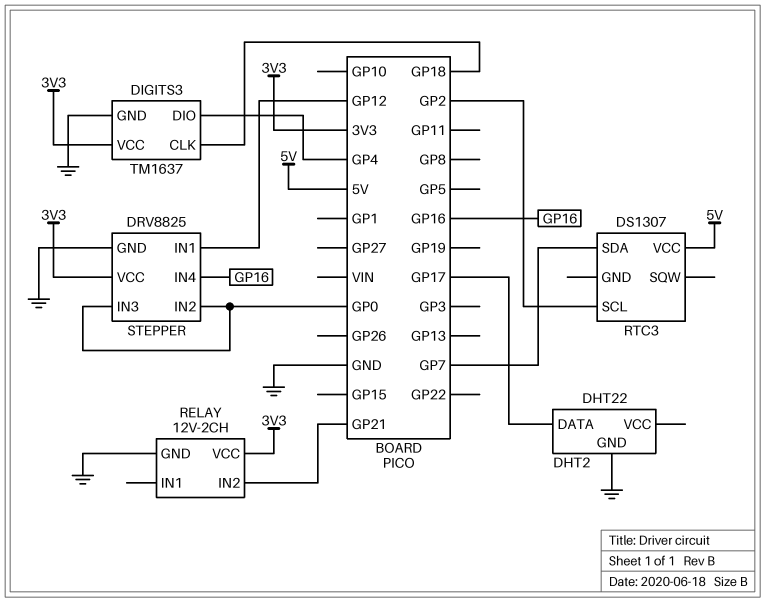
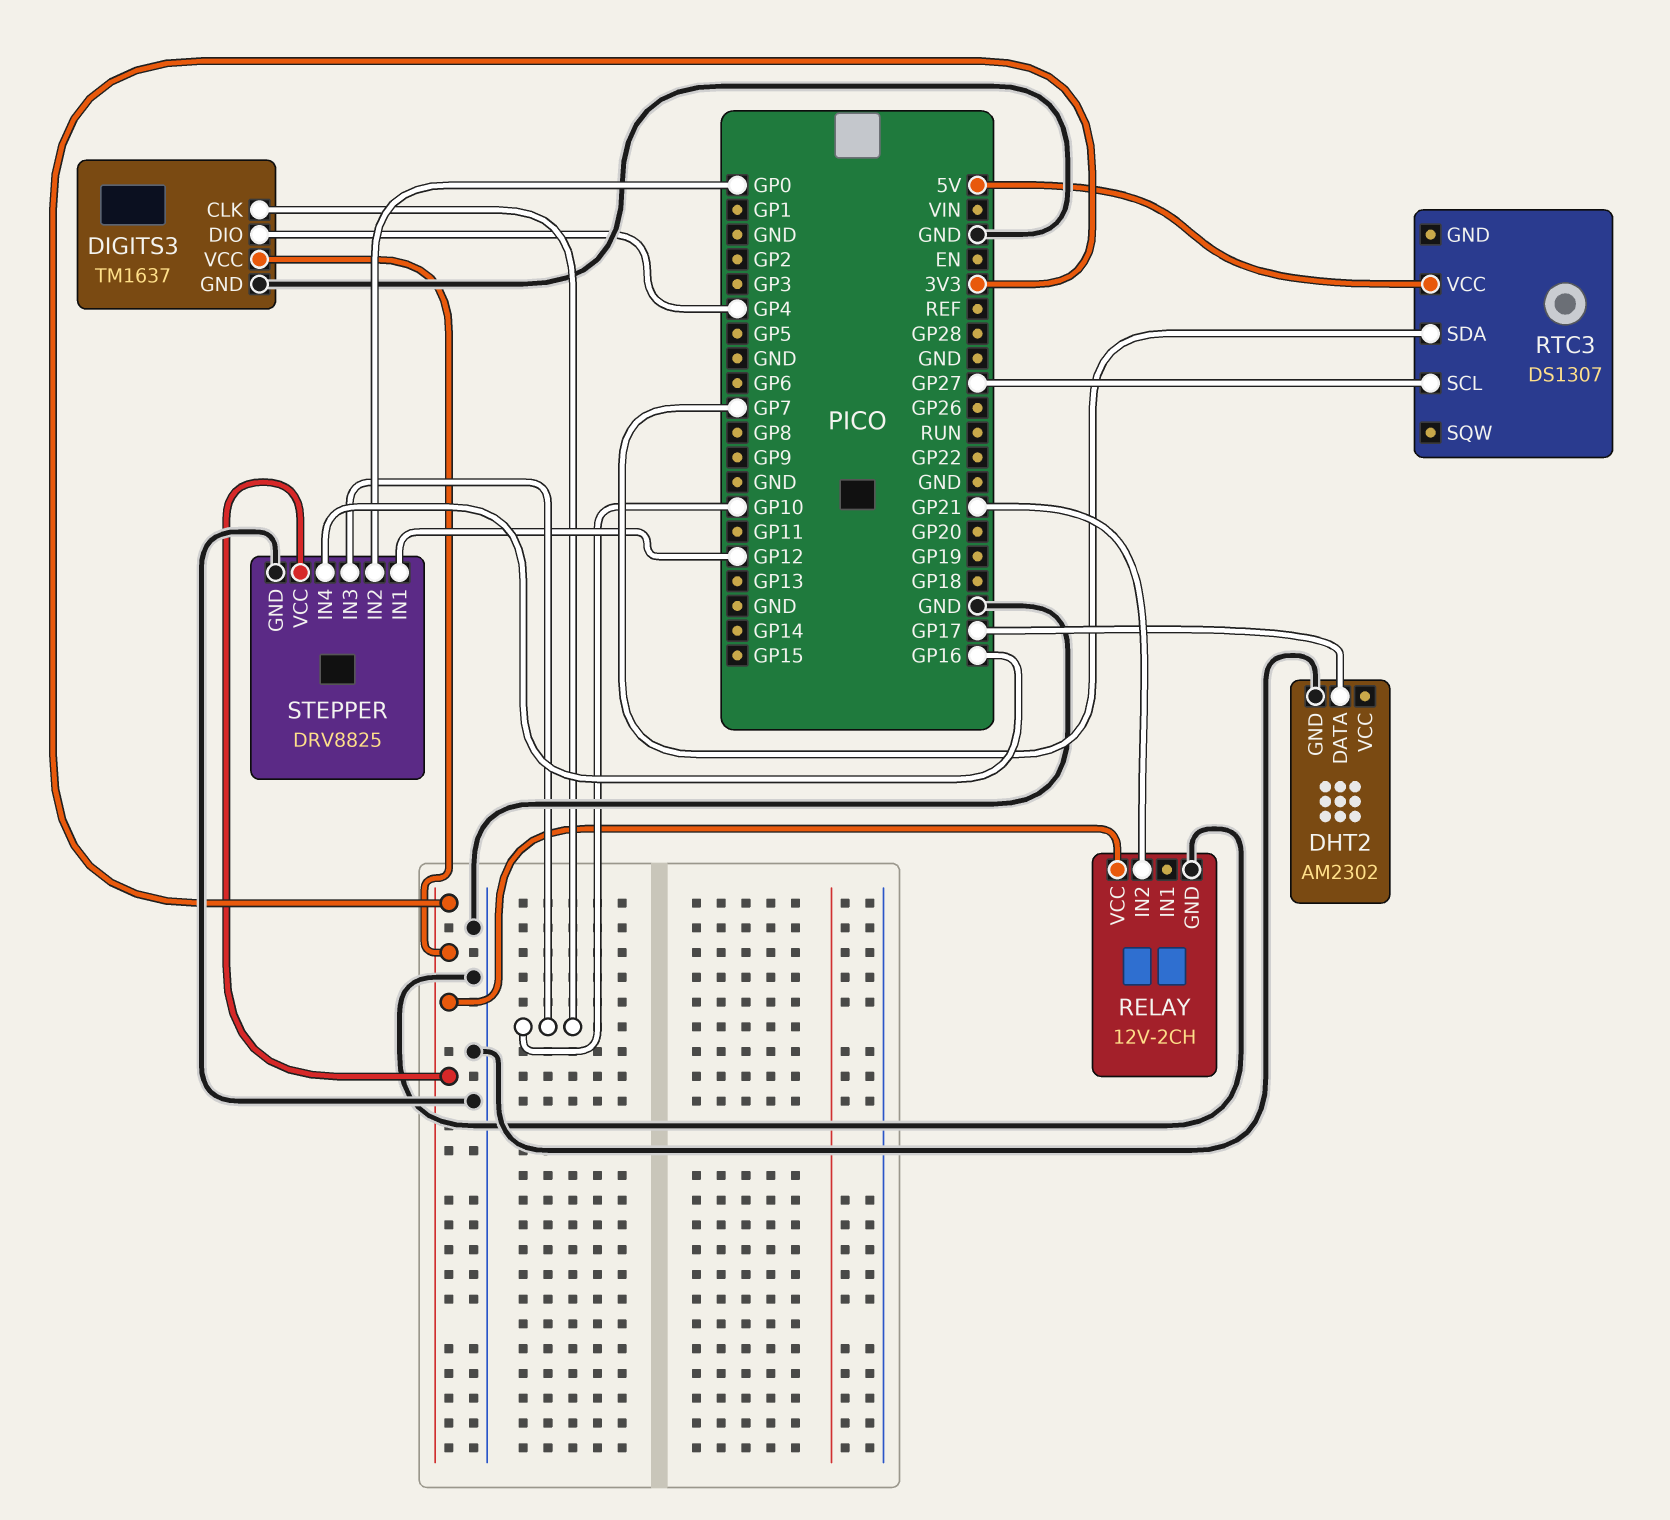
DHT2: DHT22 -> AM2302
DIGITS3 pin CLK: GP18 -> GP10
RTC3 pin SCL: GP2 -> GP27
STEPPER pin IN3: GP0 -> GP10

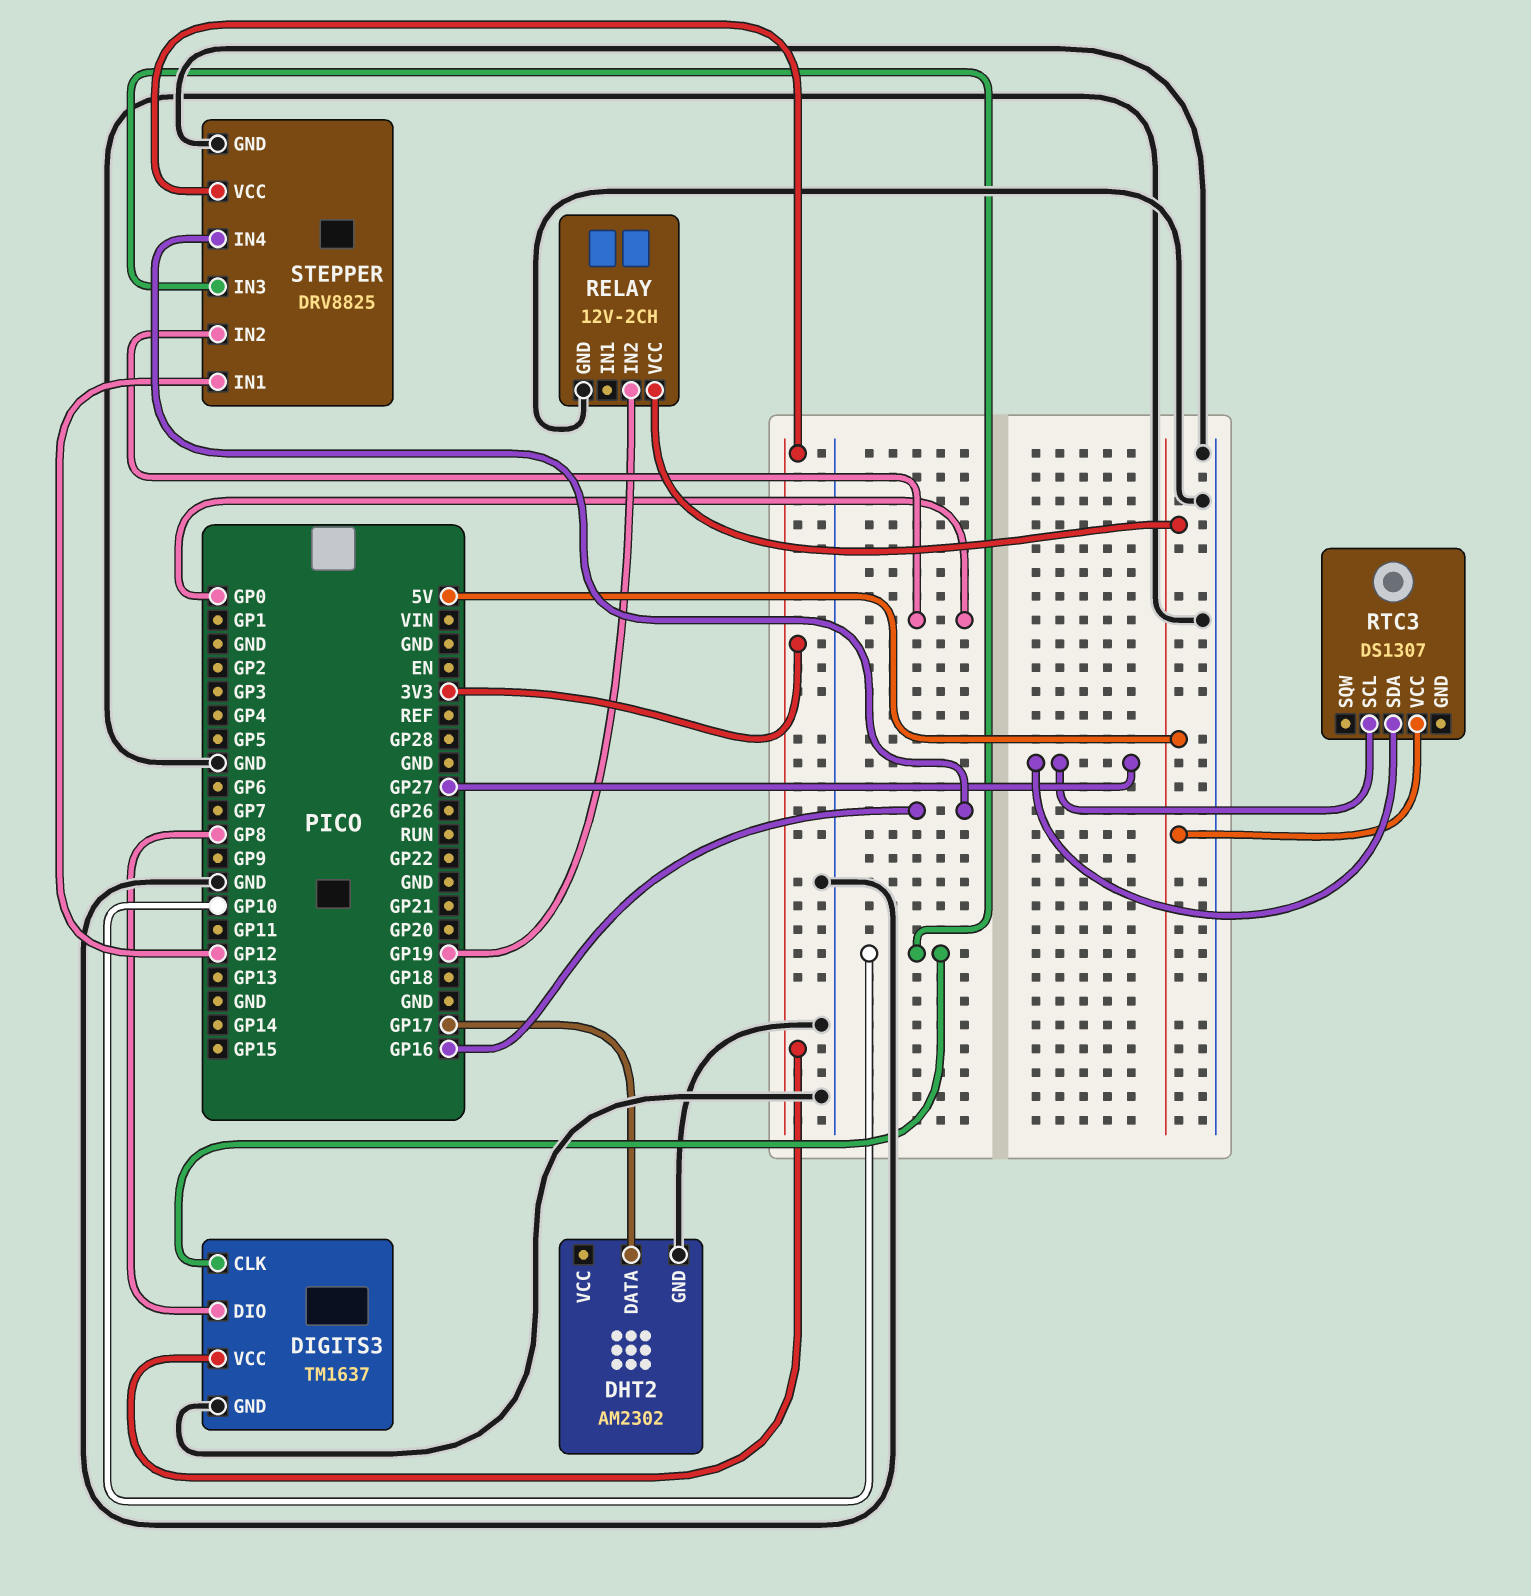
DIGITS3 pin DIO: GP4 -> GP8
RELAY pin IN2: GP21 -> GP19
RELAY pin VCC: 3V3 -> 5V
RTC3 pin SDA: GP7 -> GP27

